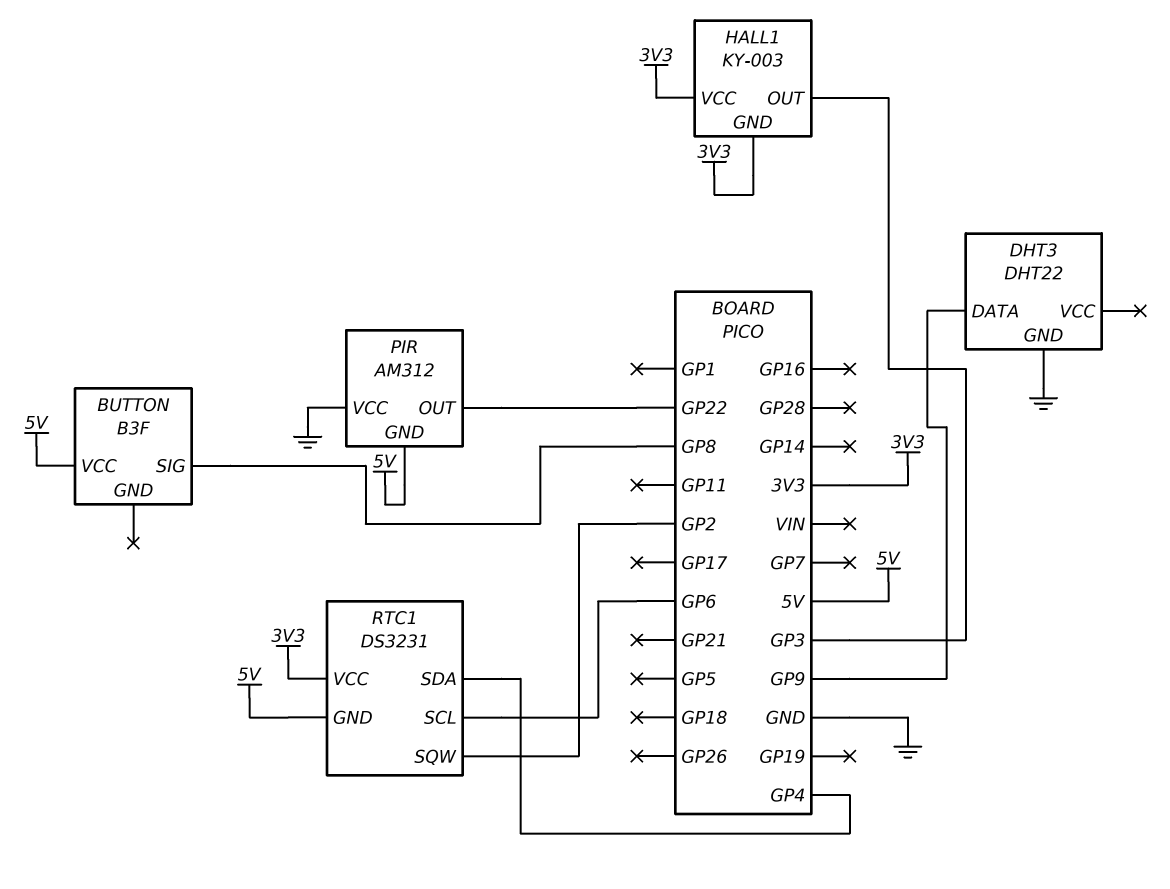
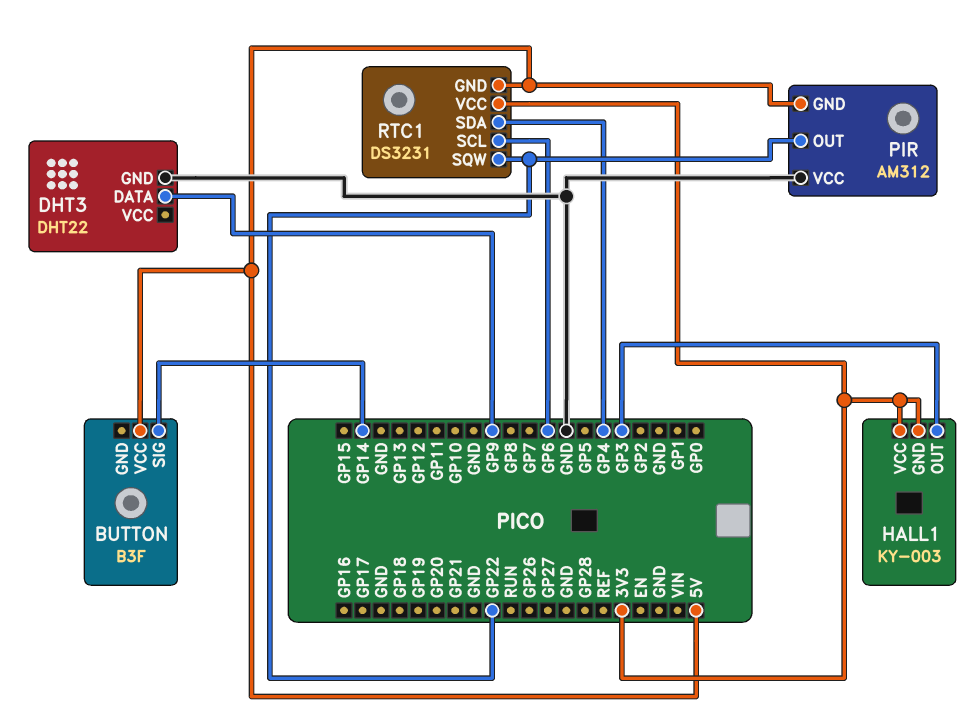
BUTTON pin SIG: GP8 -> GP14
RTC1 pin SQW: GP2 -> GP22

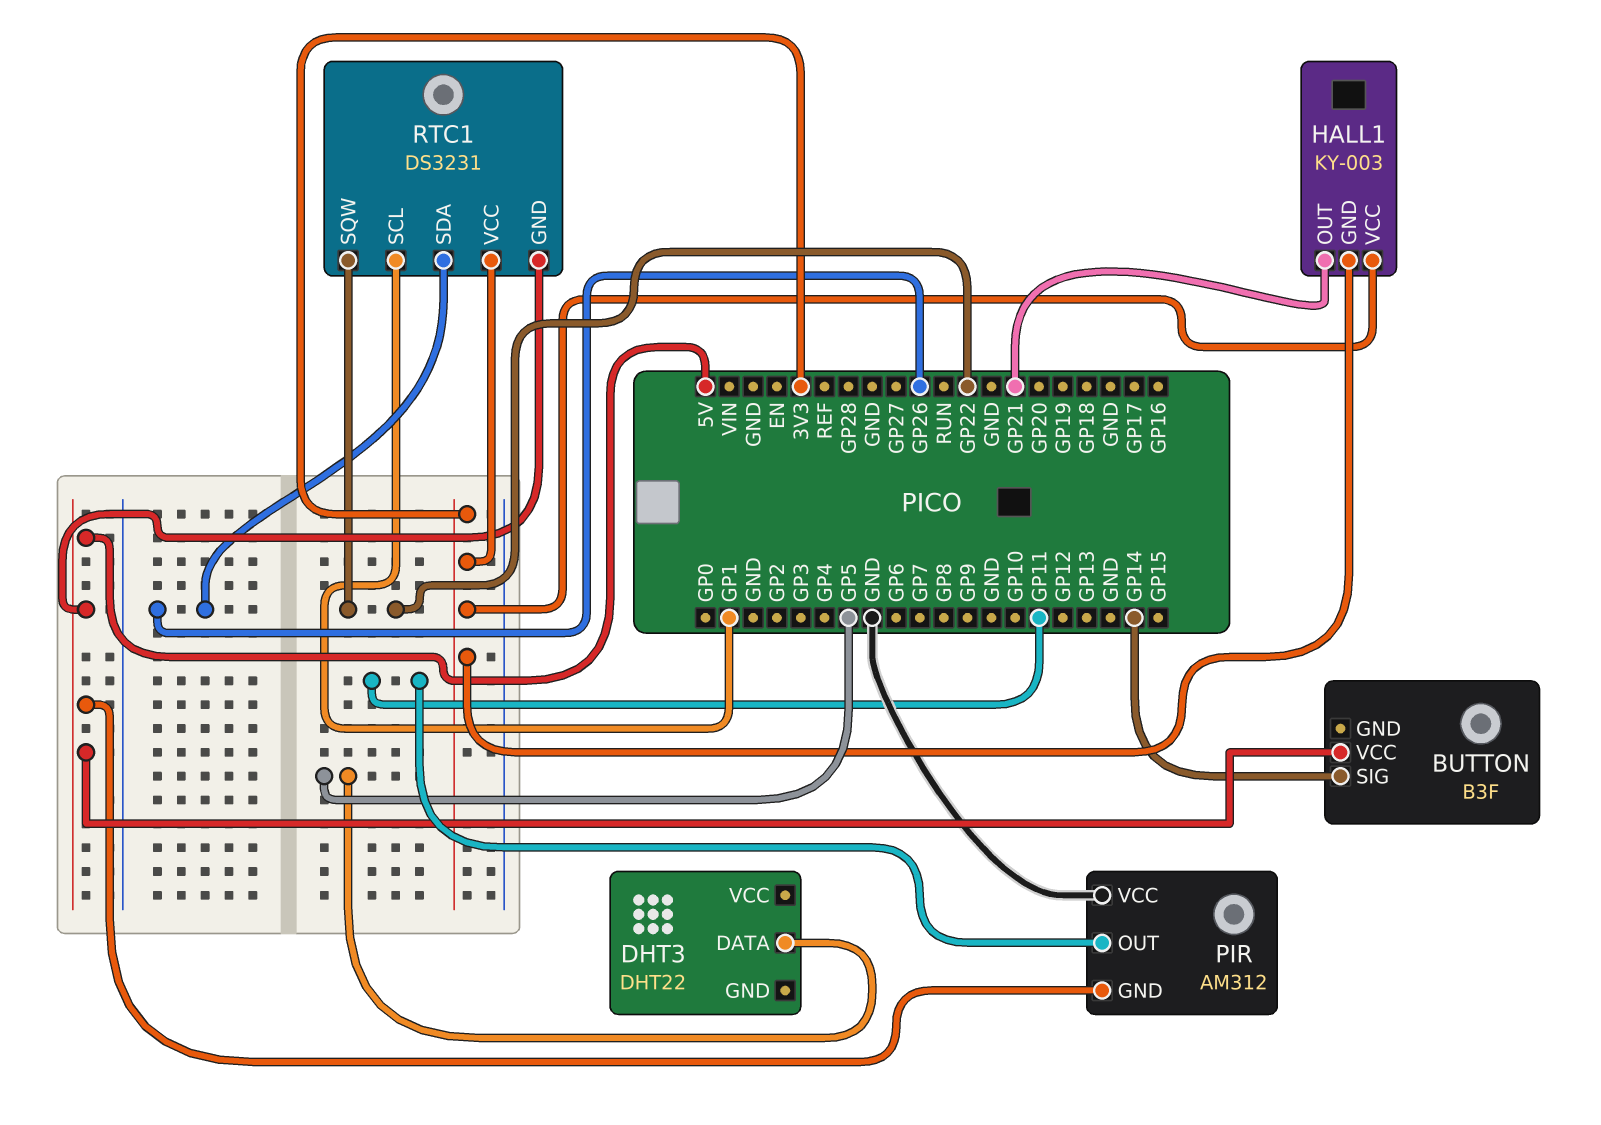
DHT3 pin DATA: GP9 -> GP5
DHT3 pin GND: GND -> none
HALL1 pin OUT: GP3 -> GP21
PIR pin OUT: GP22 -> GP11
RTC1 pin SCL: GP6 -> GP1
RTC1 pin SDA: GP4 -> GP26

